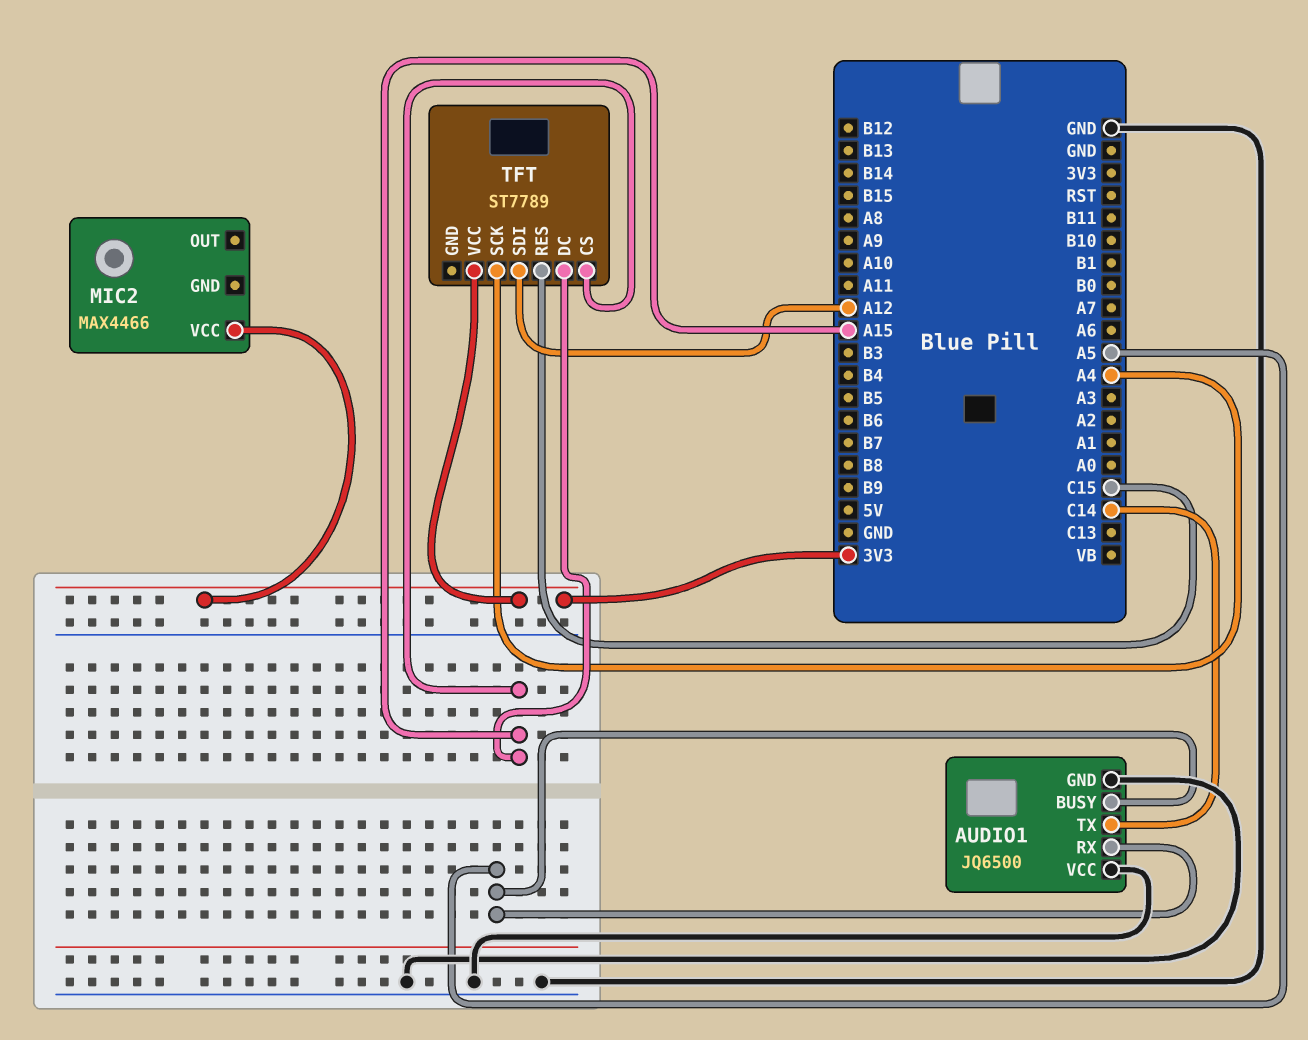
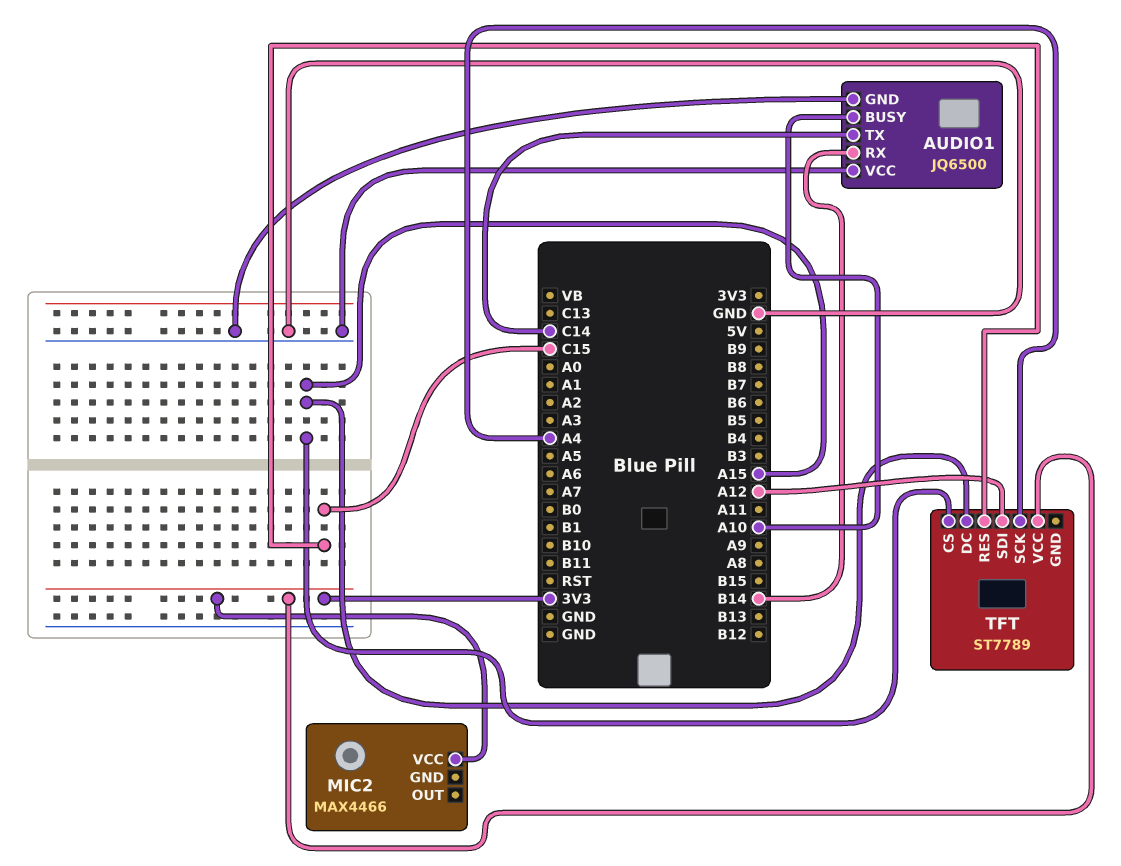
AUDIO1 pin BUSY: A5 -> A10
AUDIO1 pin RX: A5 -> B14

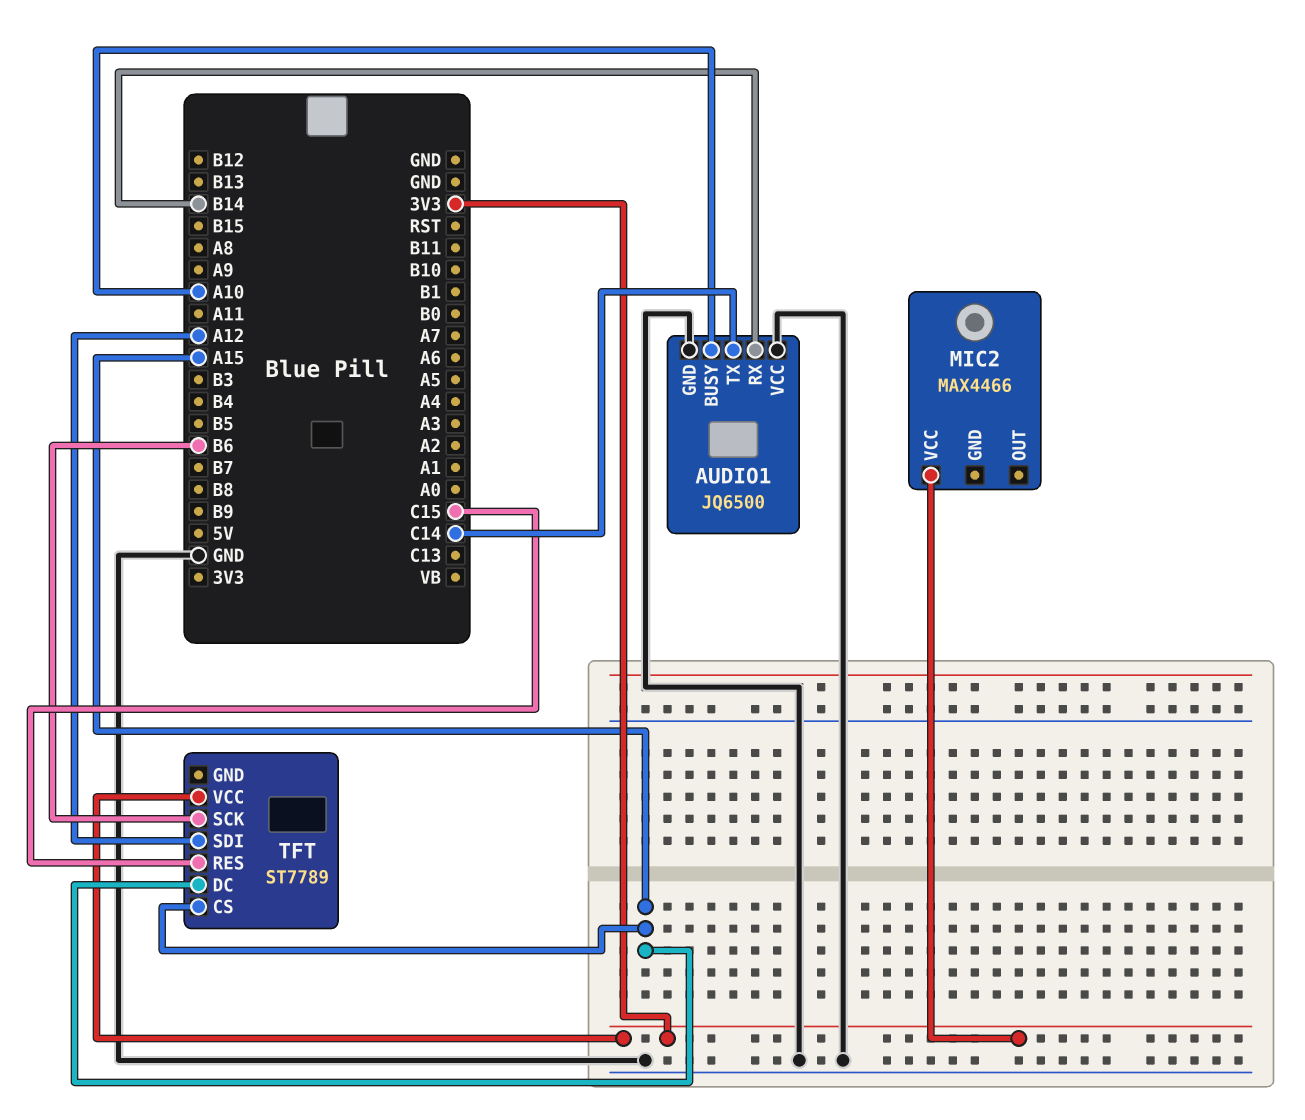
TFT pin SCK: A4 -> B6

